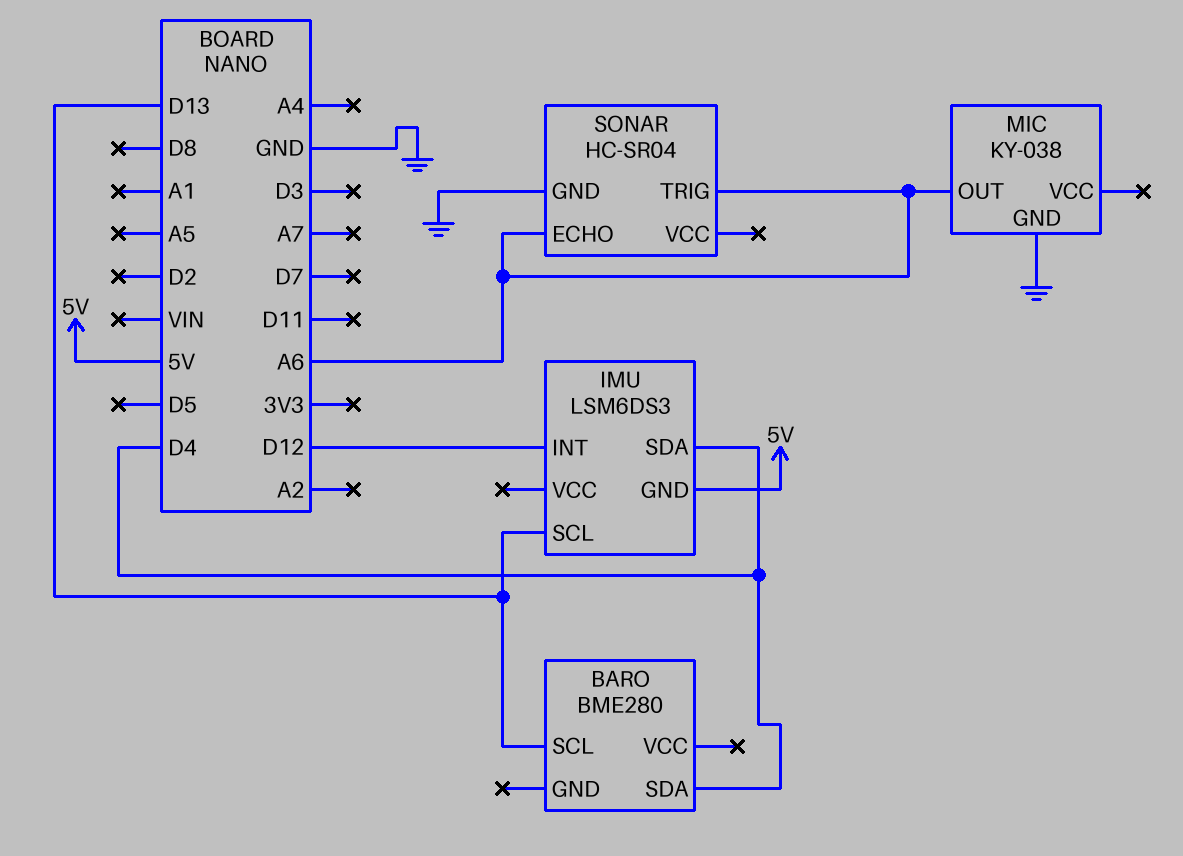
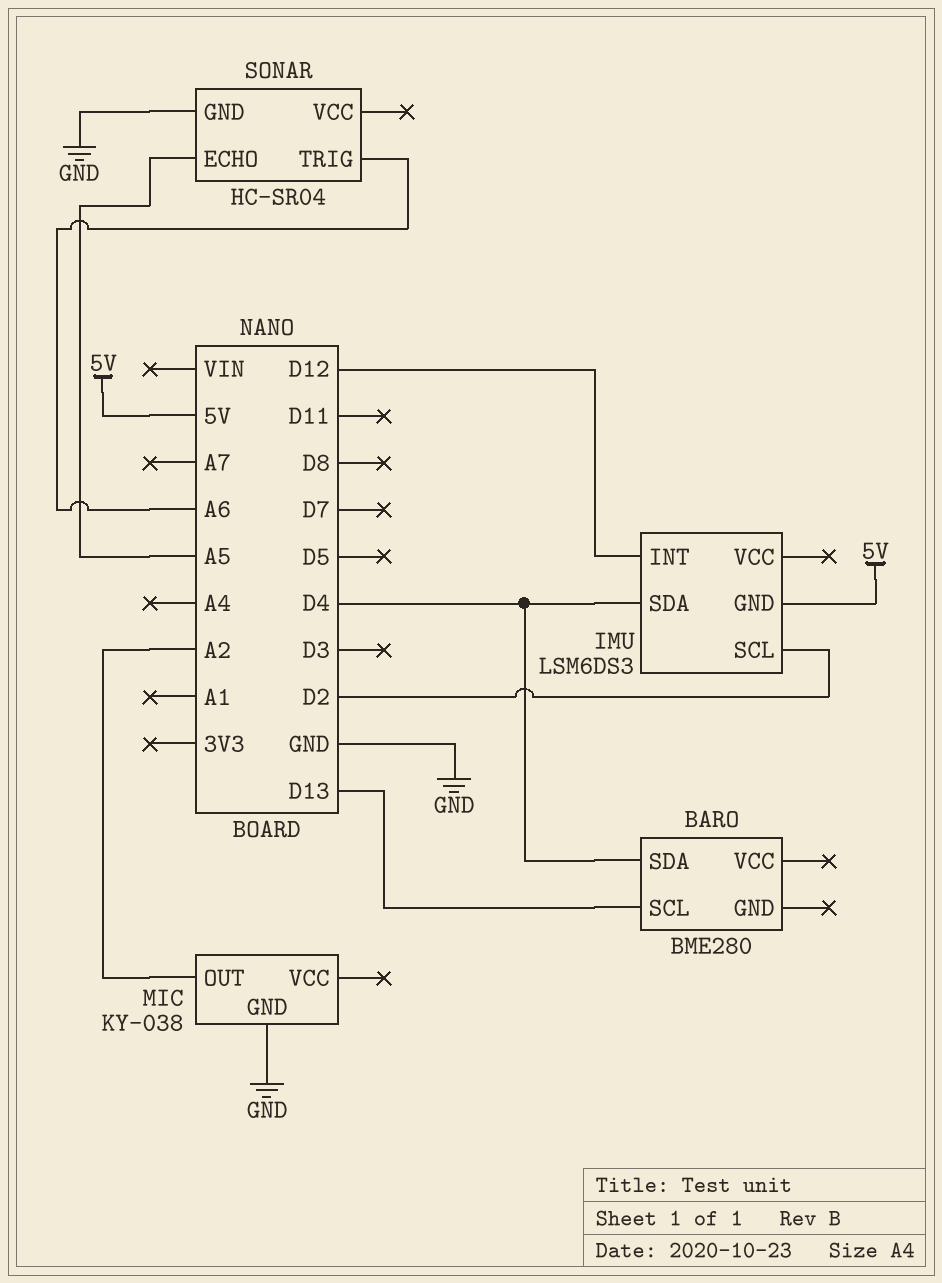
IMU pin SCL: D13 -> D2
MIC pin OUT: A6 -> A2
SONAR pin ECHO: A6 -> A5

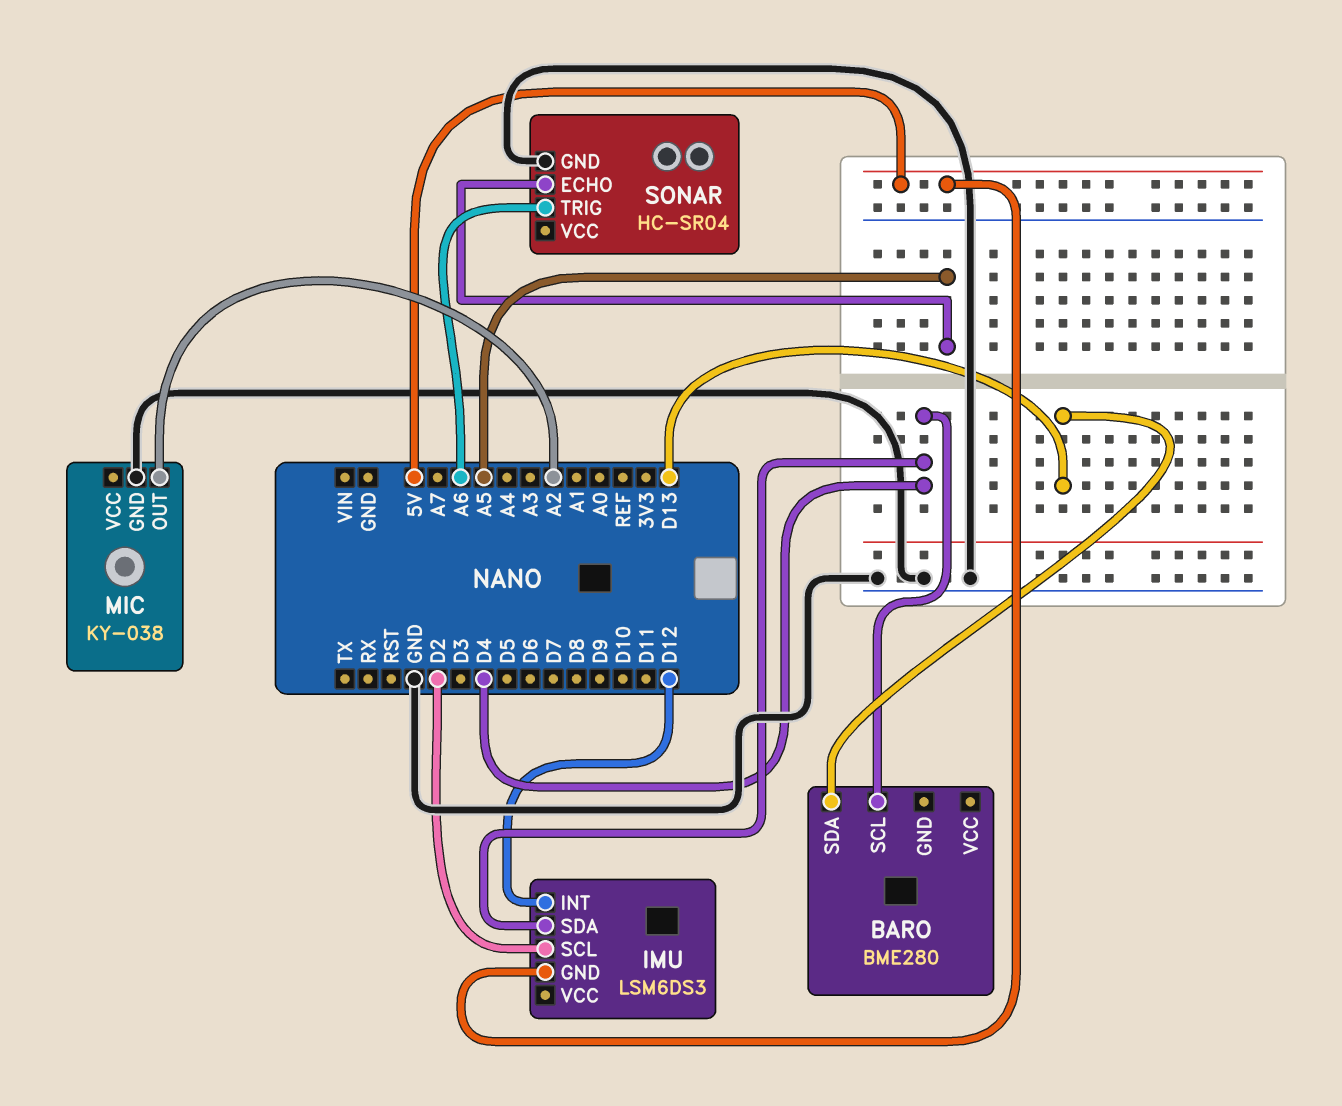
BARO pin SCL: D13 -> D4
BARO pin SDA: D4 -> D13

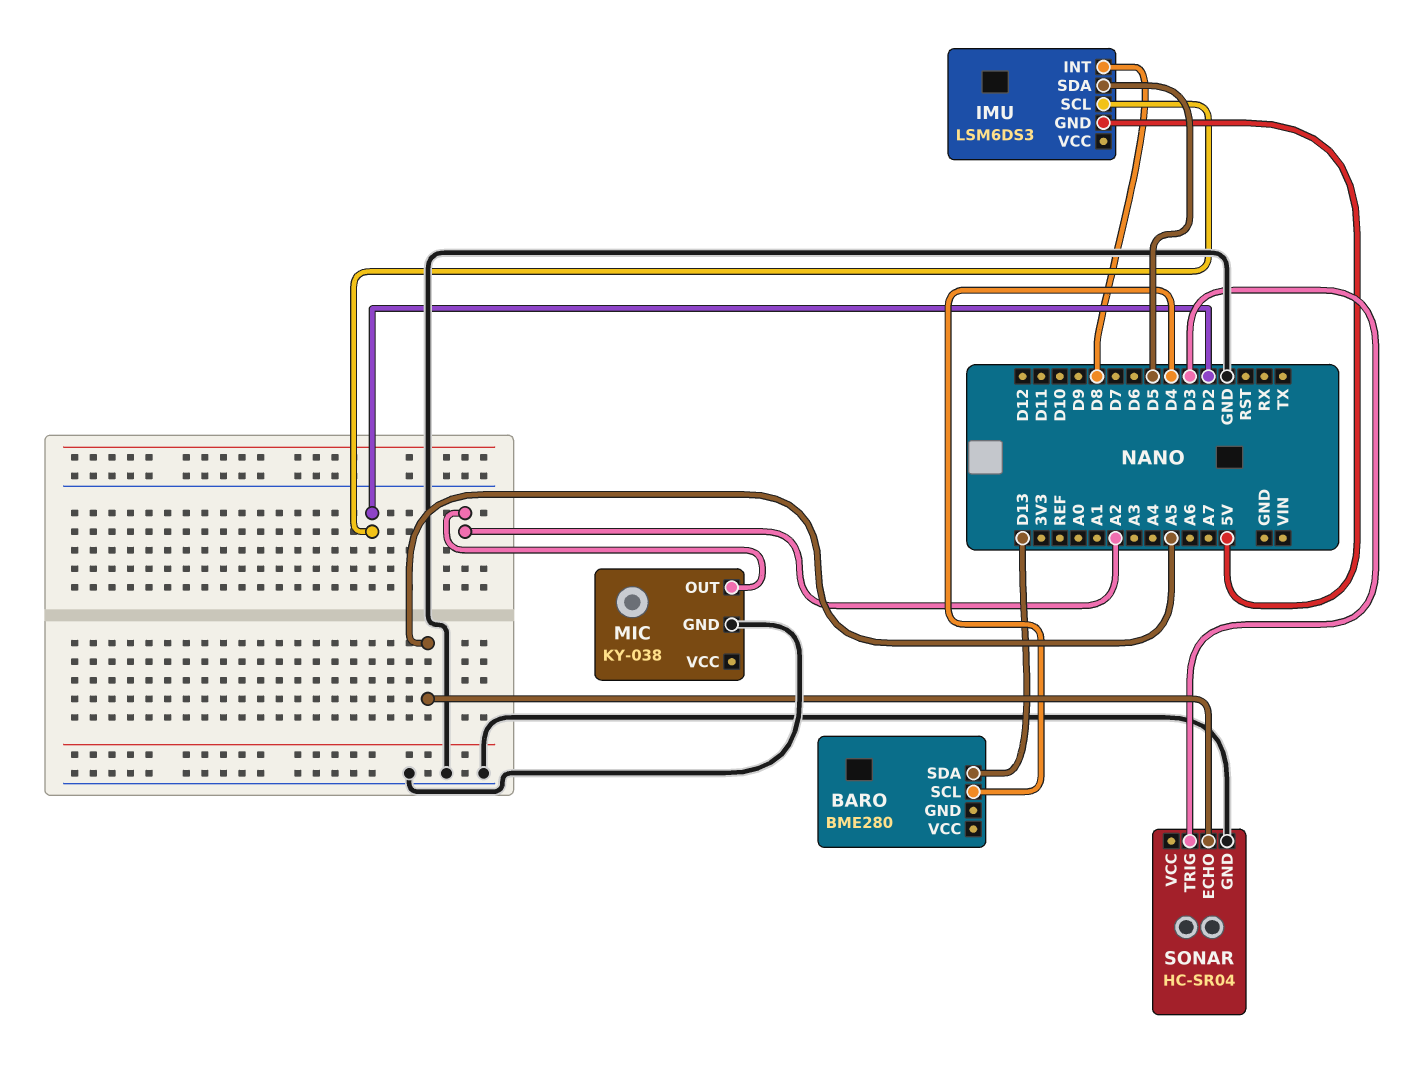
IMU pin INT: D12 -> D8
IMU pin SDA: D4 -> D5
SONAR pin TRIG: A6 -> D3

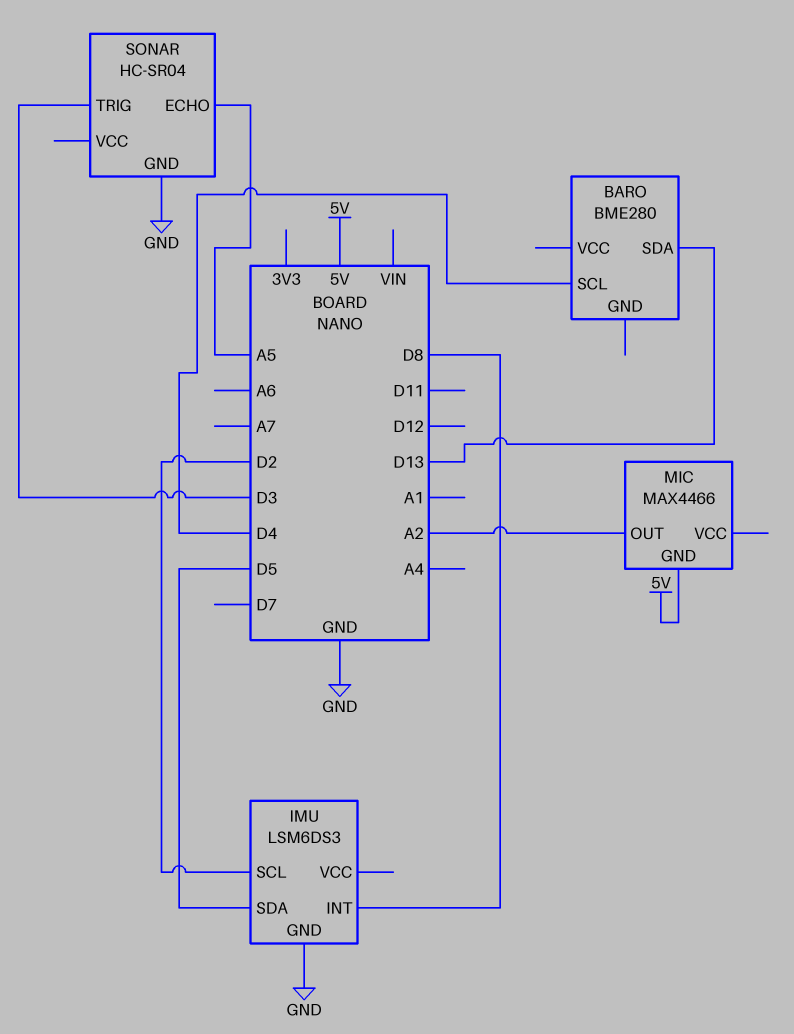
IMU pin GND: 5V -> GND
MIC: KY-038 -> MAX4466
MIC pin GND: GND -> 5V

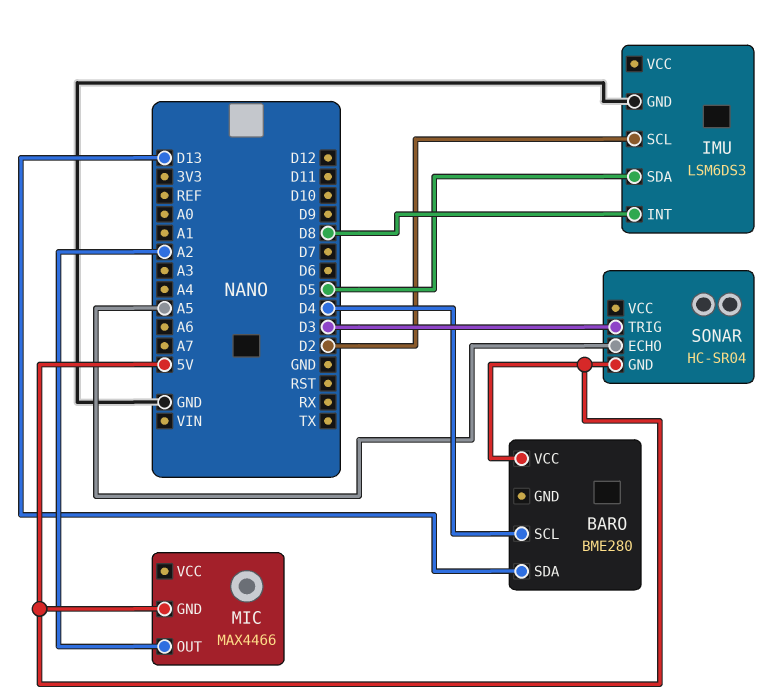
BARO pin VCC: none -> 5V
SONAR pin GND: GND -> 5V

